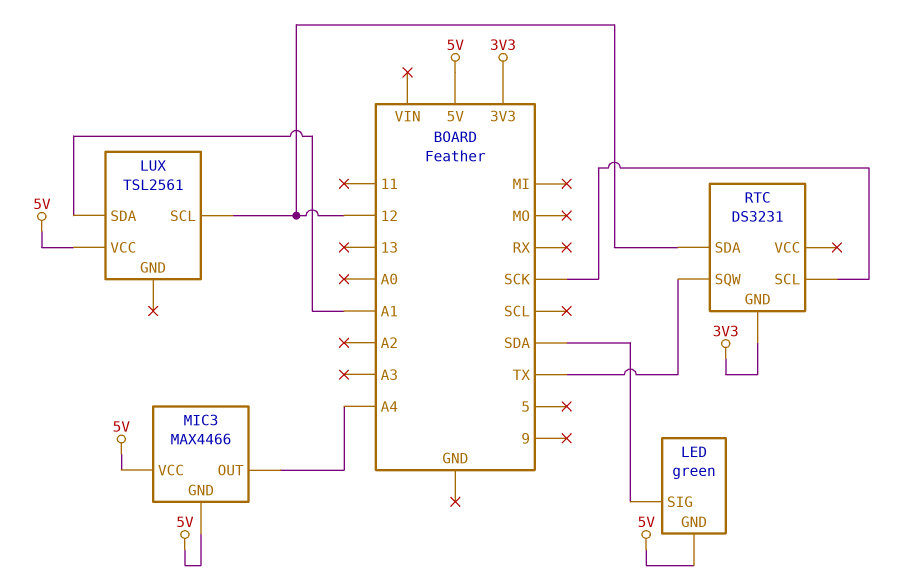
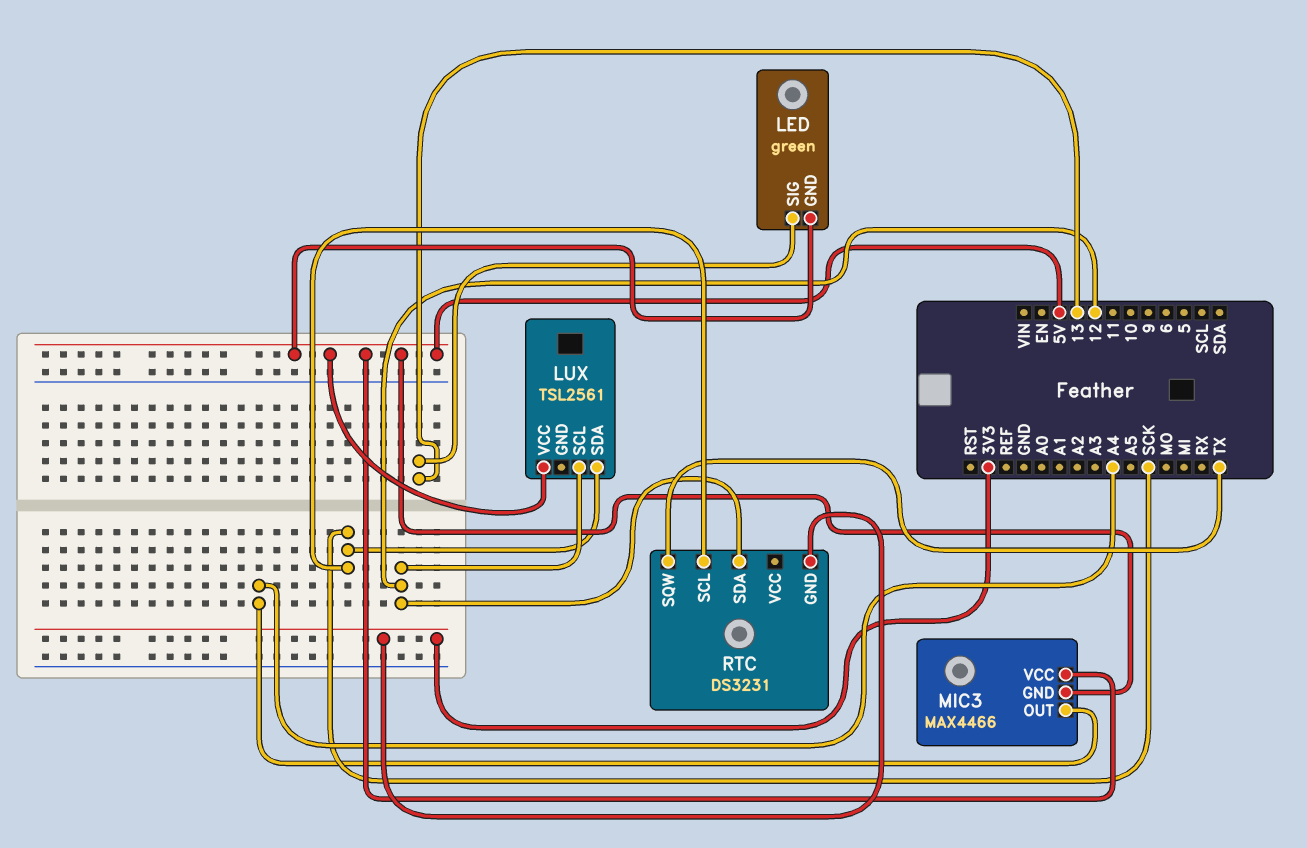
LED pin SIG: SDA -> 13
LUX pin SDA: A1 -> SCK

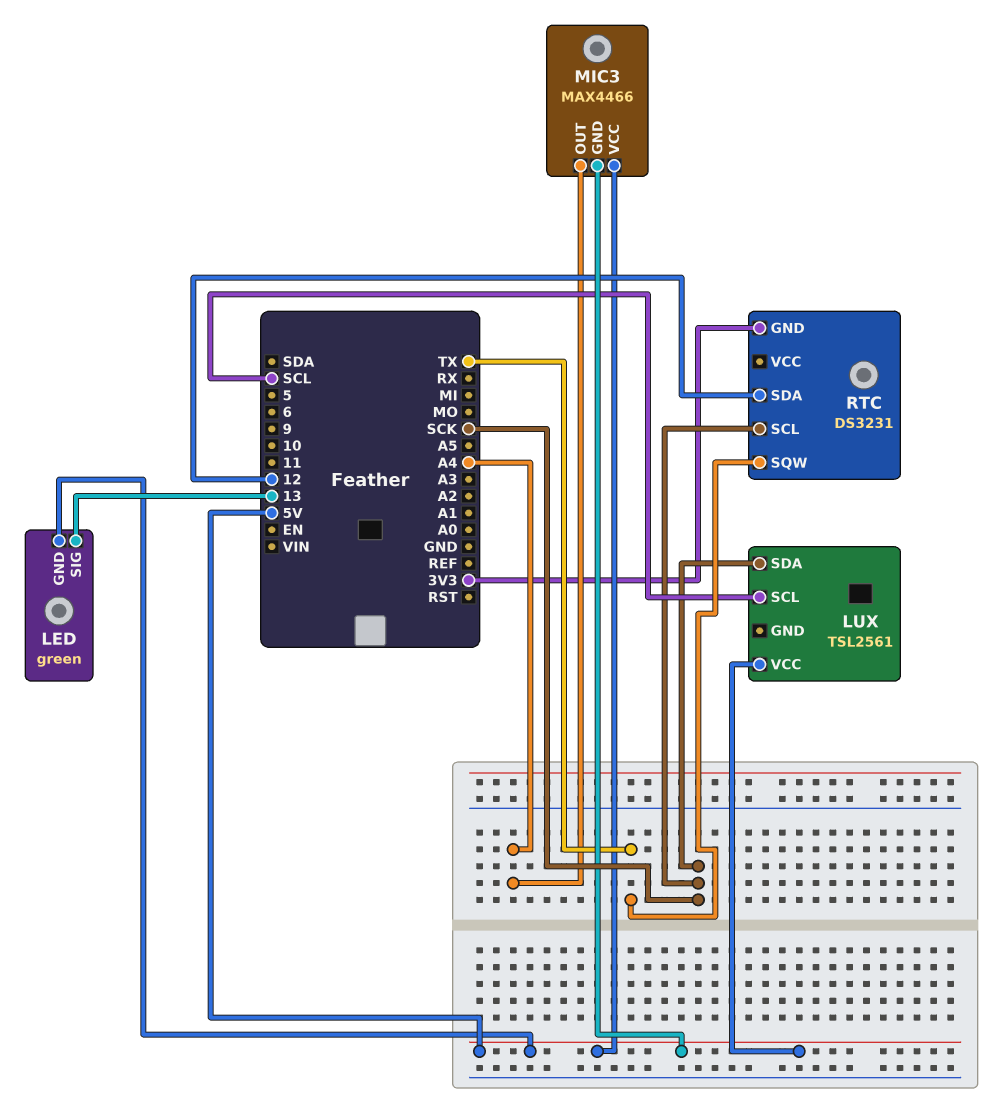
LUX pin SCL: 12 -> SCL

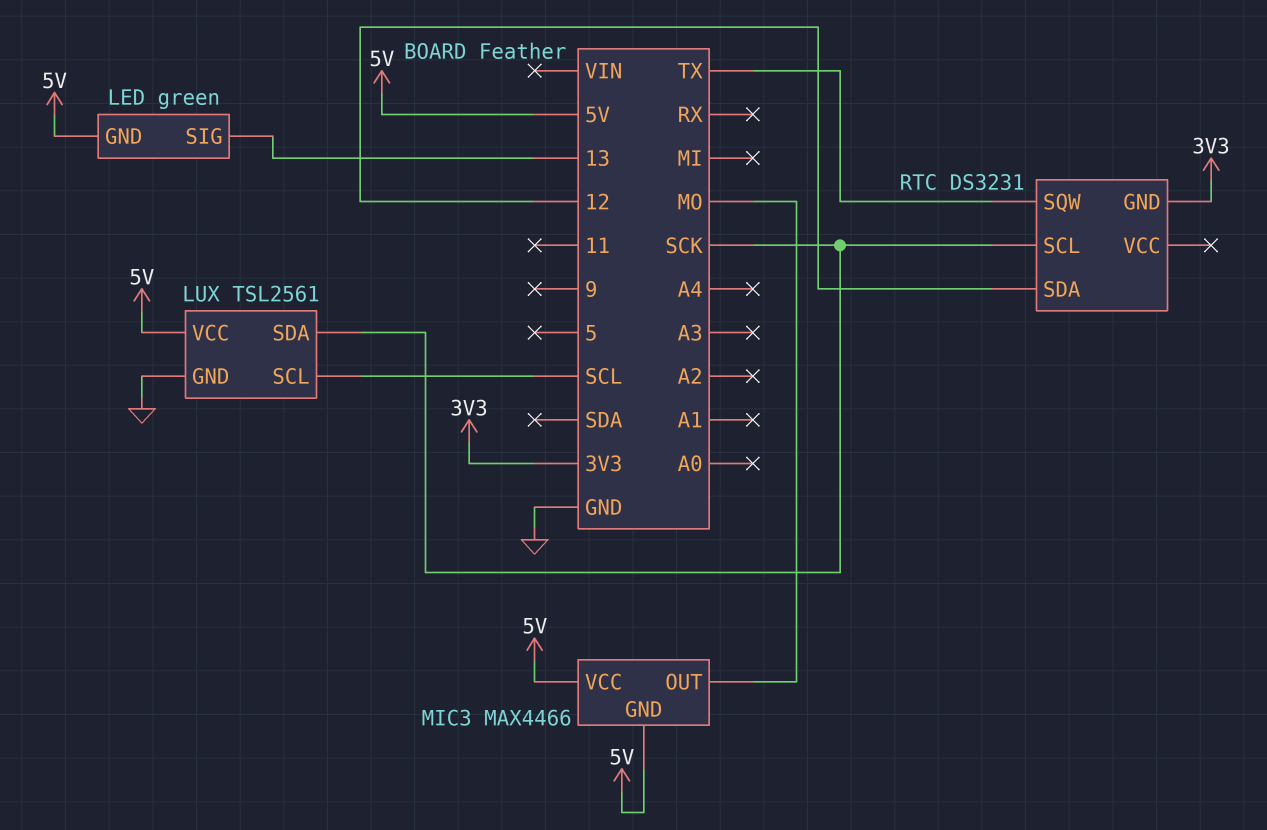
LUX pin GND: none -> GND
MIC3 pin OUT: A4 -> MO

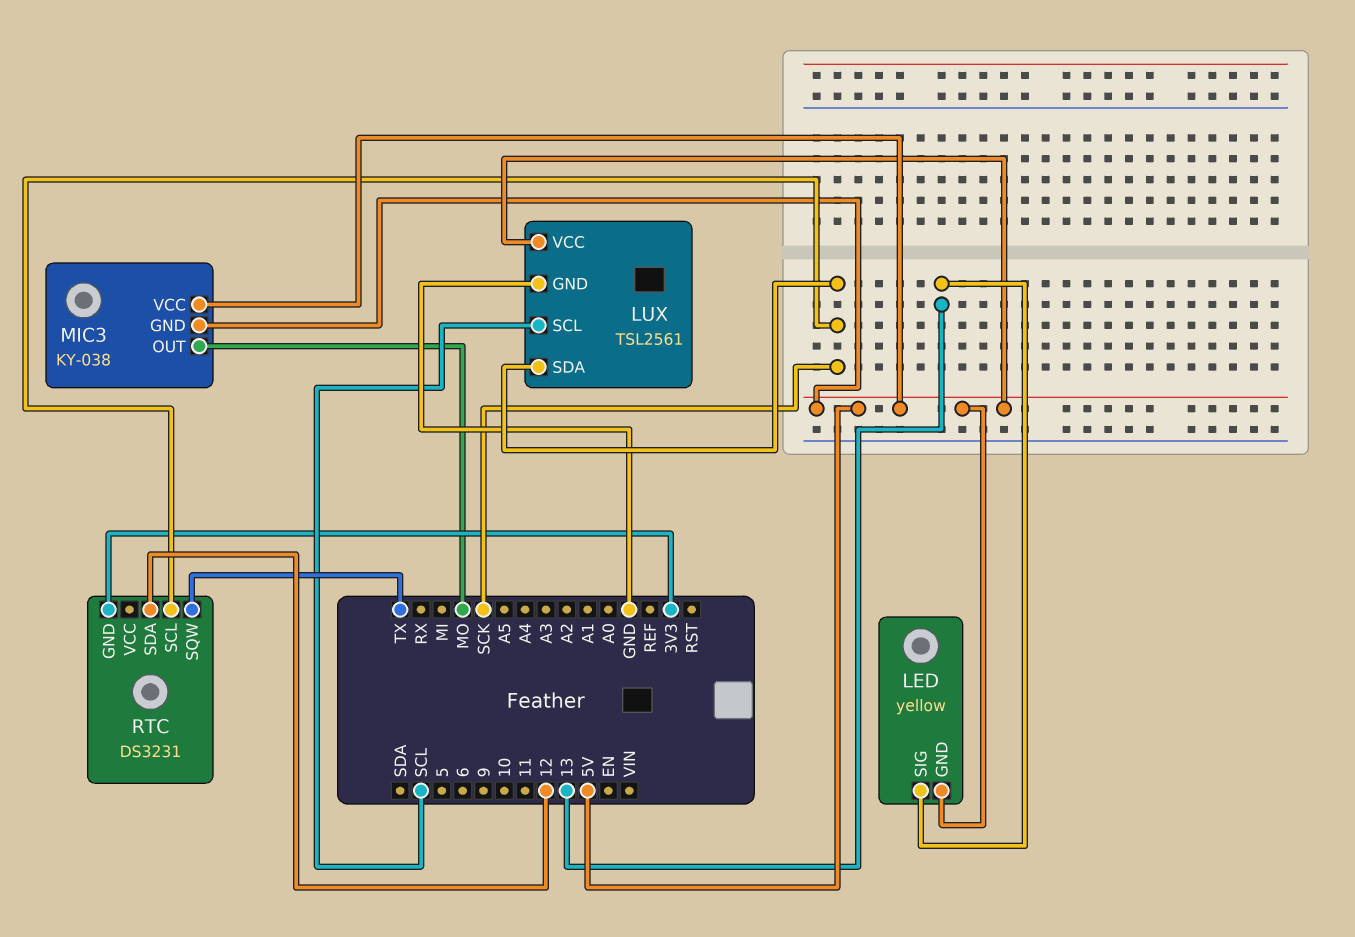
LED: green -> yellow
MIC3: MAX4466 -> KY-038

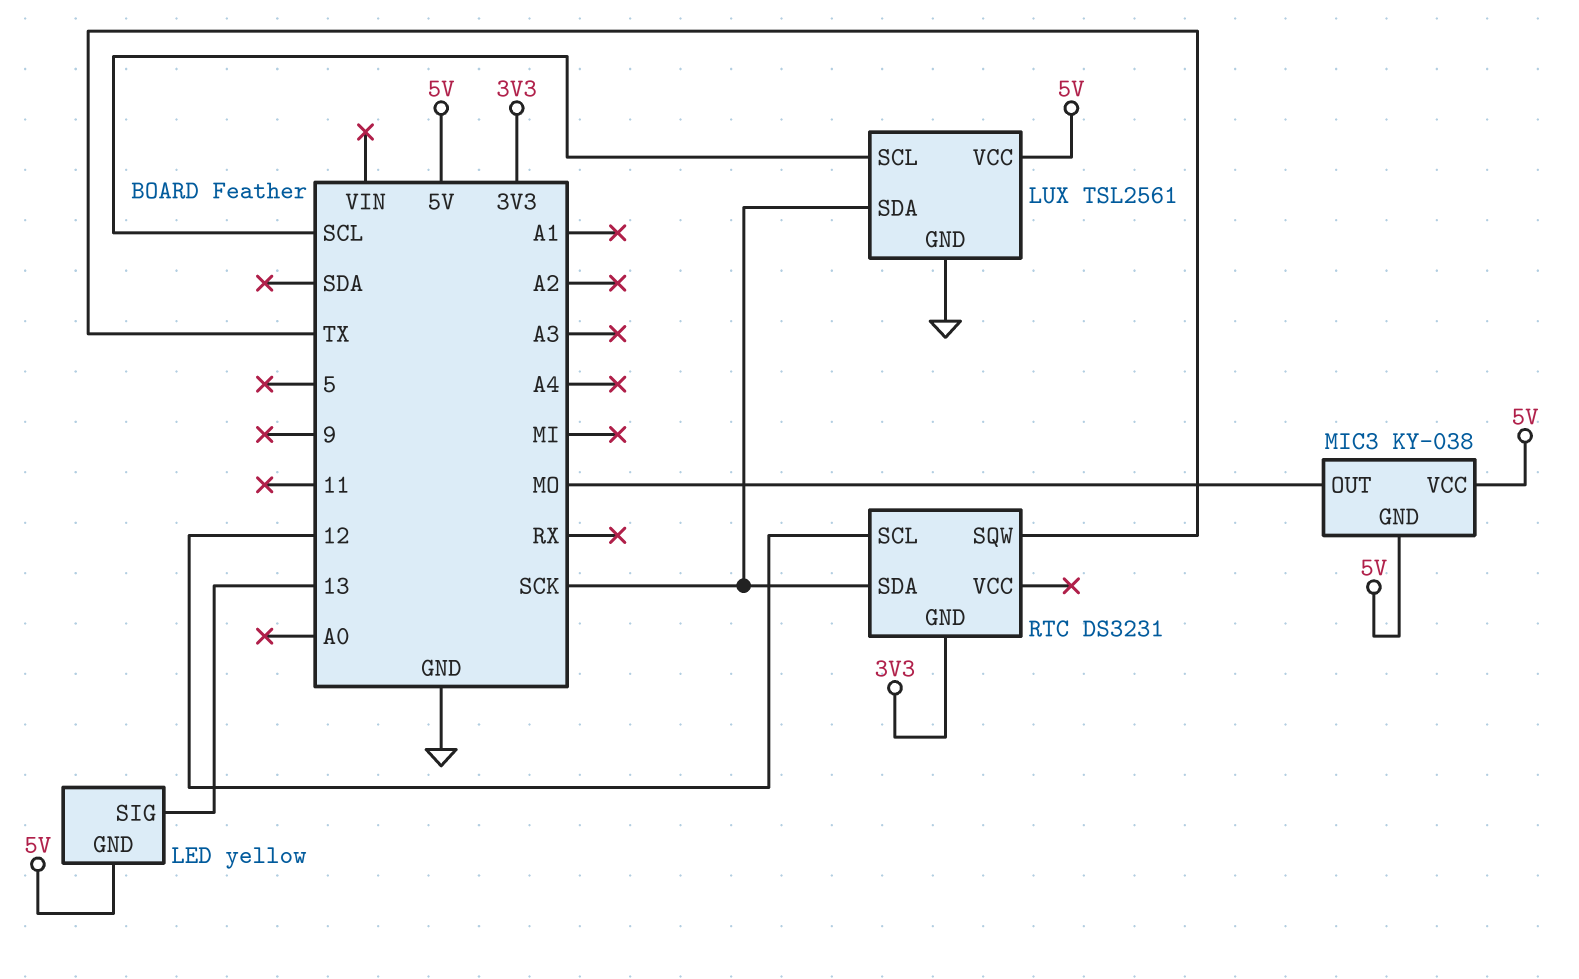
RTC pin SCL: SCK -> 12
RTC pin SDA: 12 -> SCK

